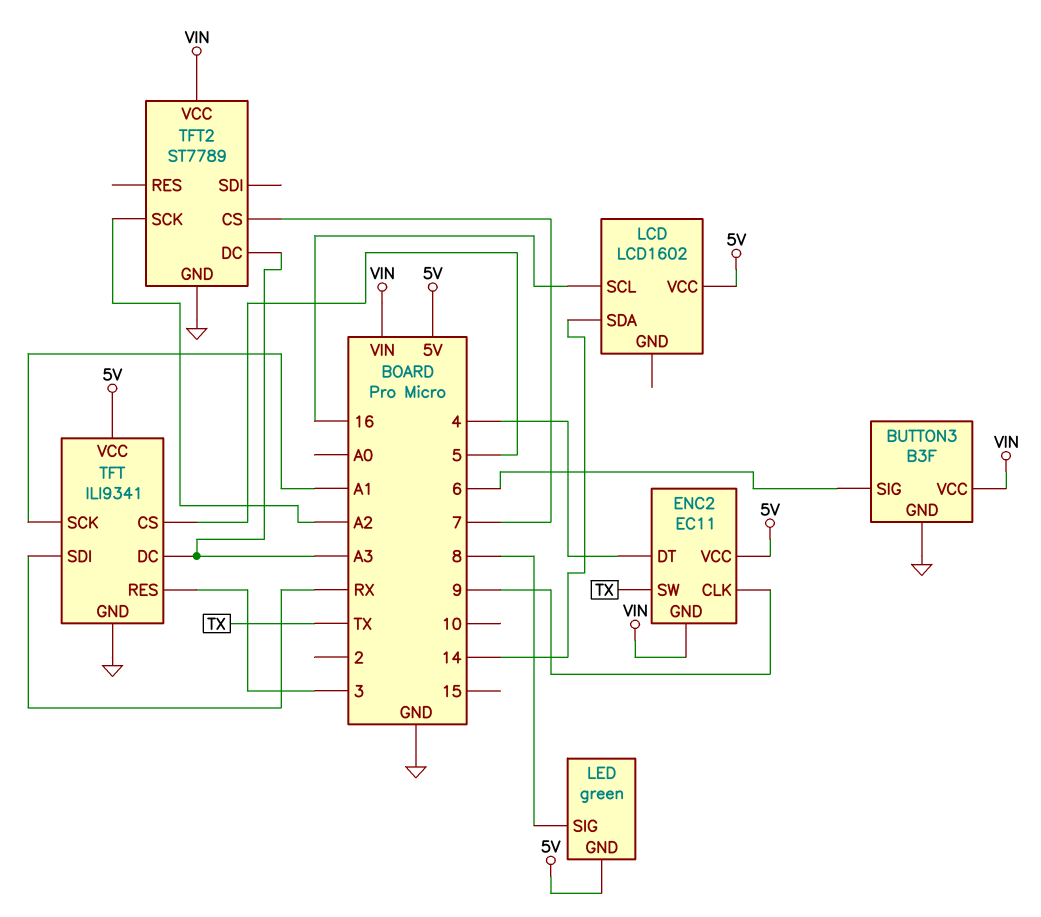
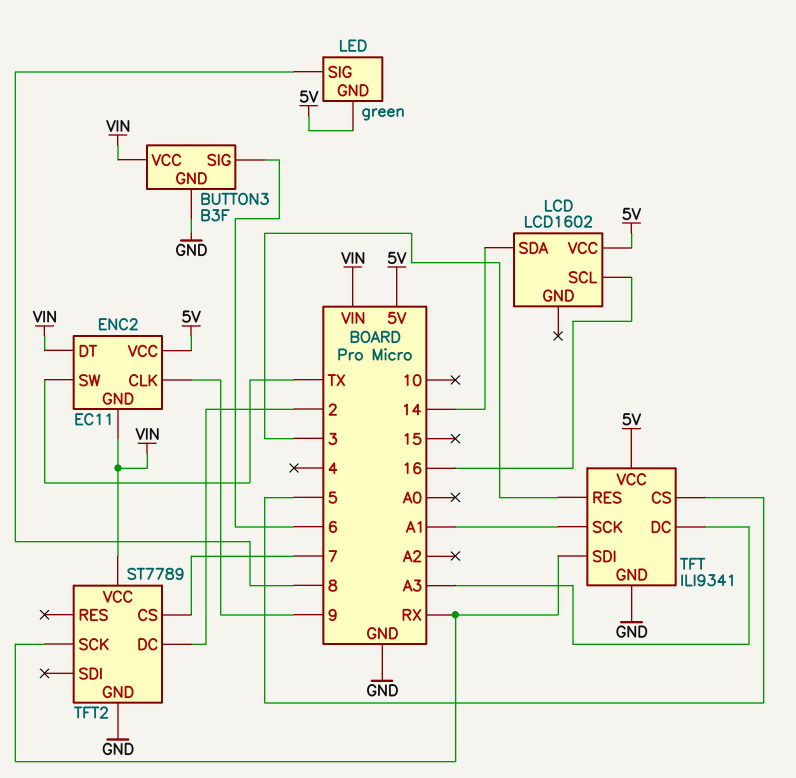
ENC2 pin DT: 4 -> VIN
TFT2 pin DC: A3 -> 2
TFT2 pin SCK: A2 -> RX

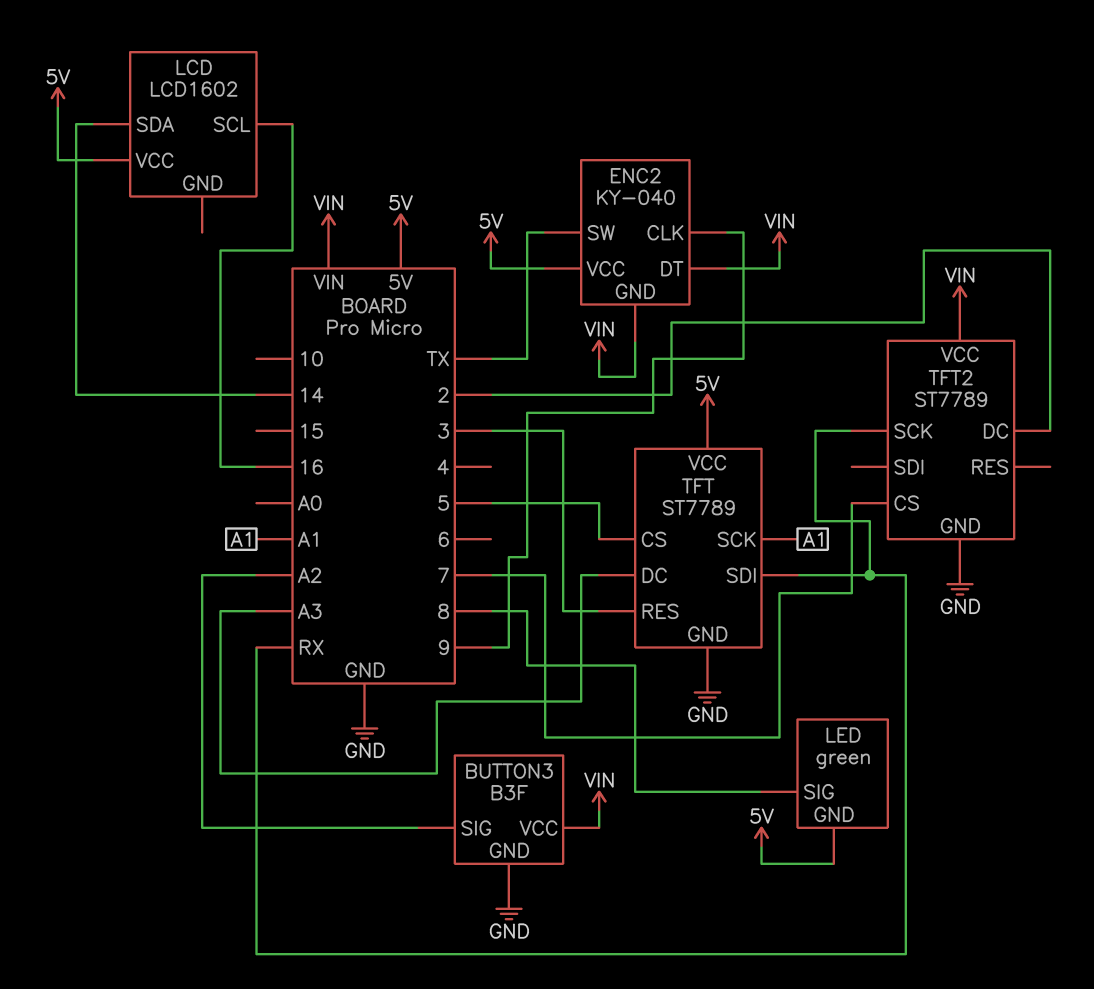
BUTTON3 pin SIG: 6 -> A2
ENC2: EC11 -> KY-040
TFT: ILI9341 -> ST7789

